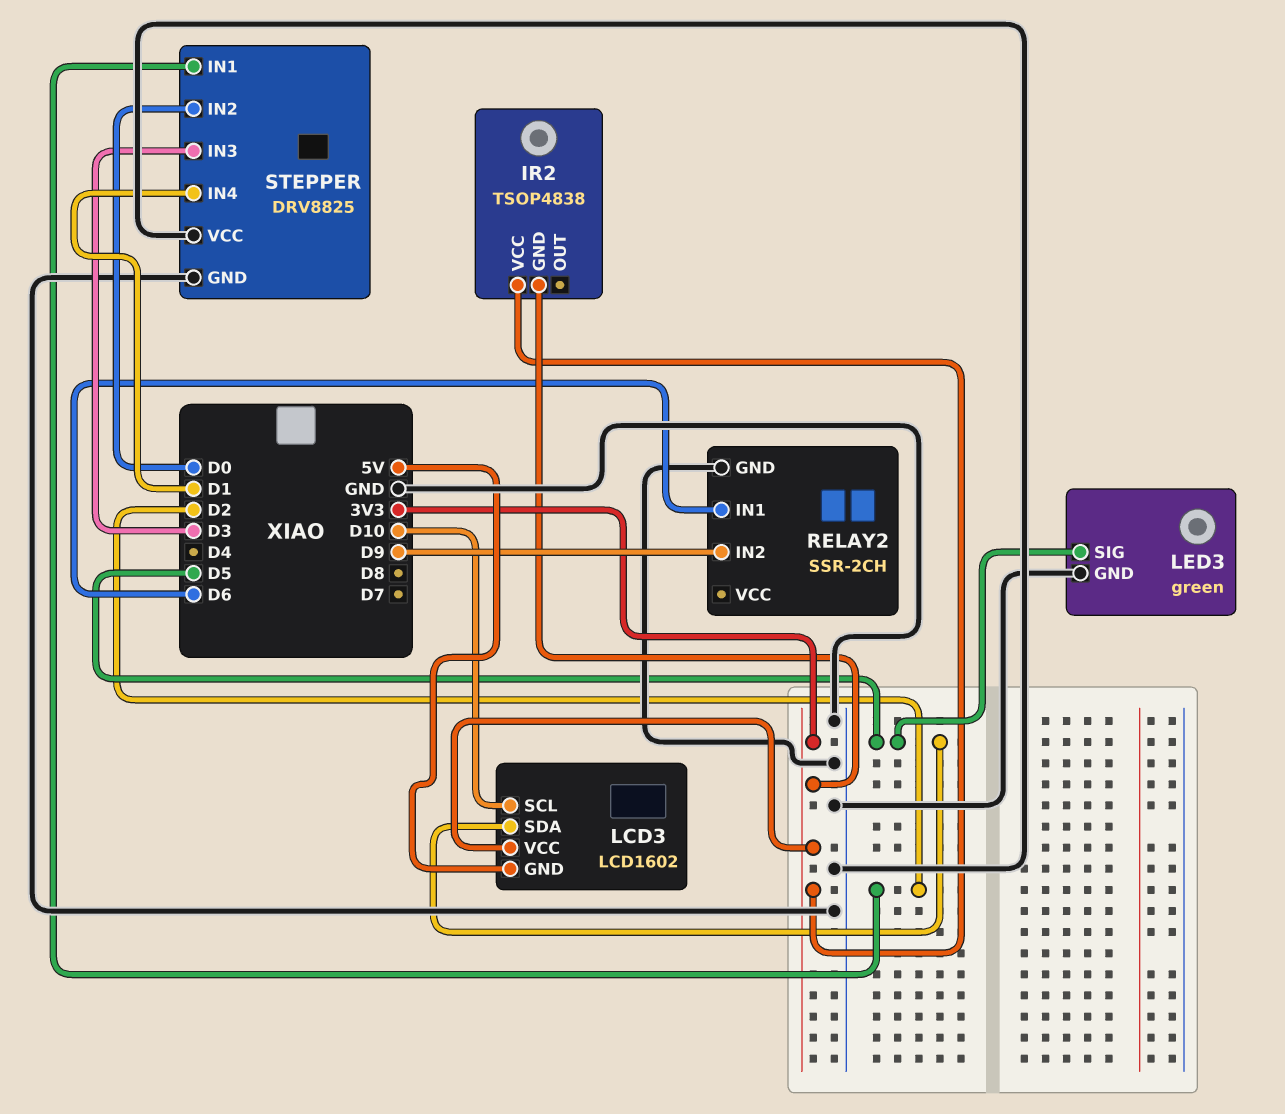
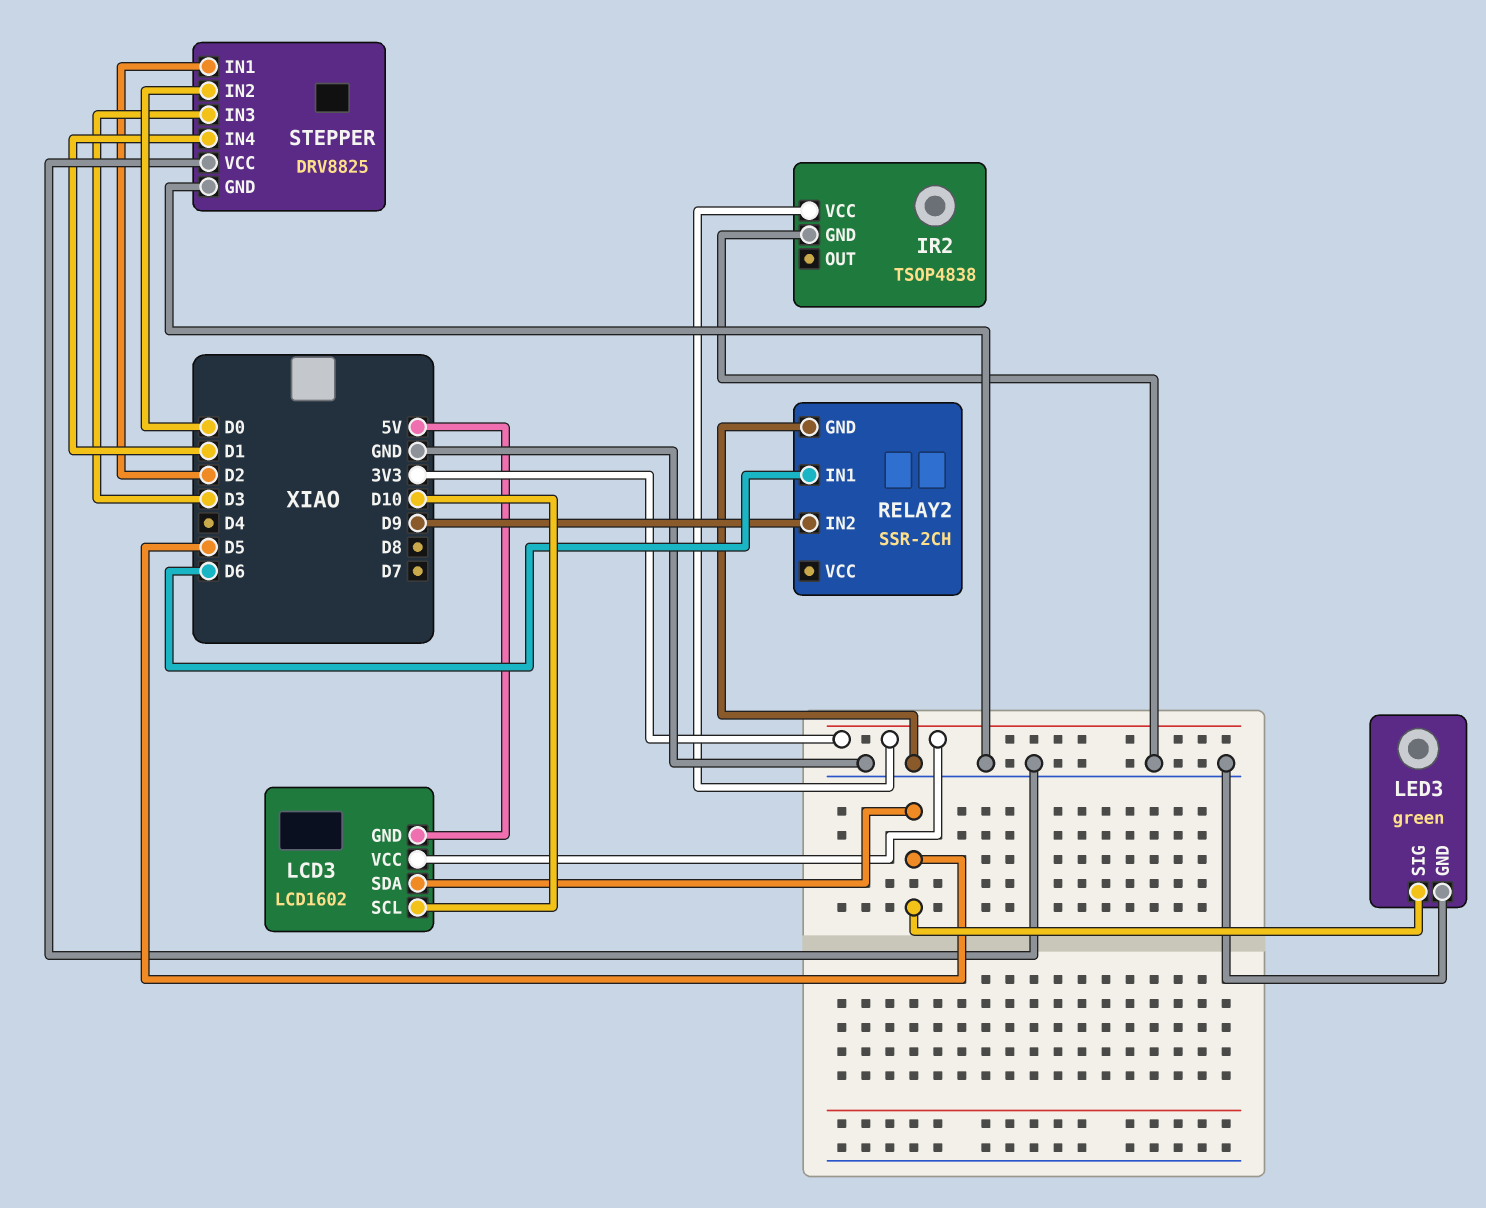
IR2 pin GND: 3V3 -> GND

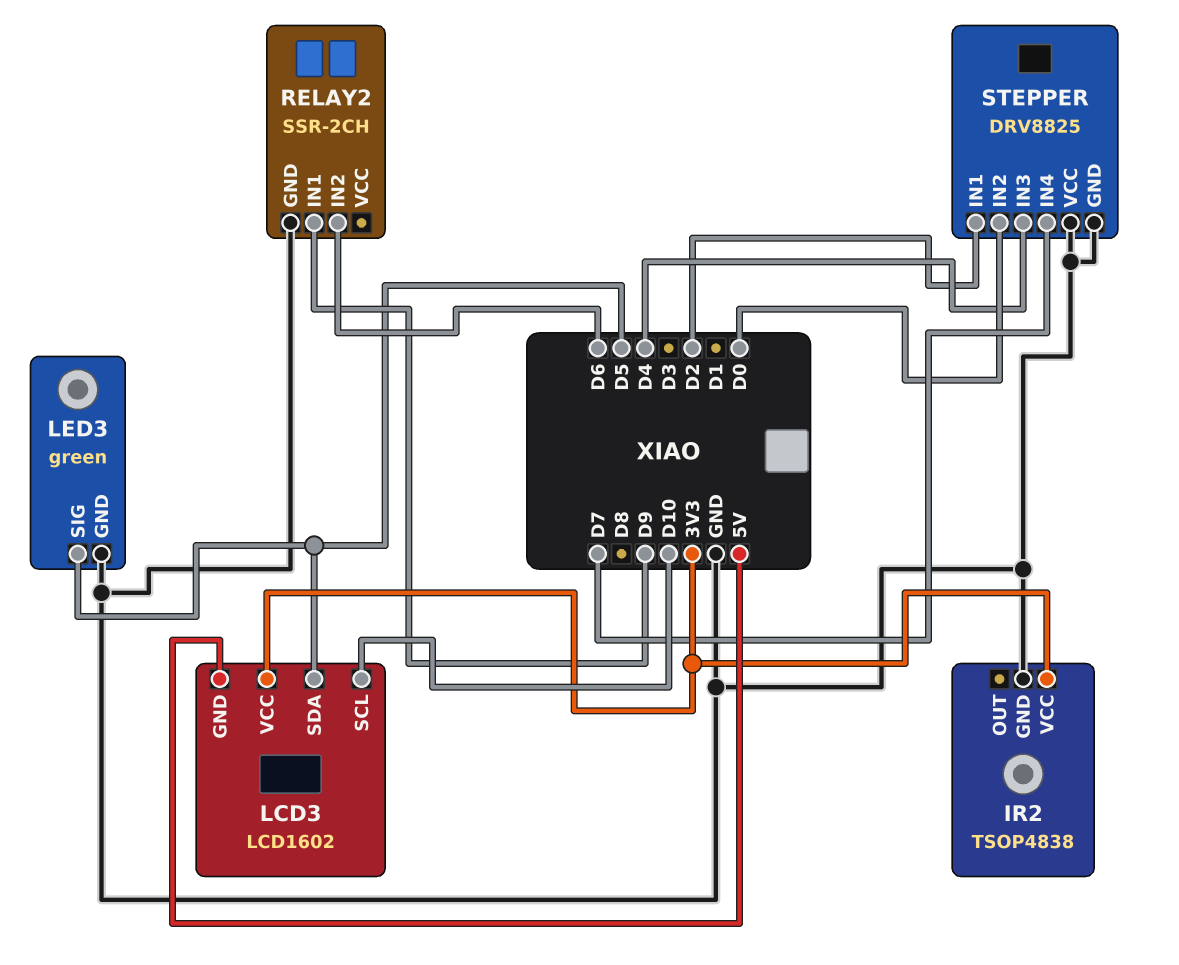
RELAY2 pin IN1: D6 -> D9
RELAY2 pin IN2: D9 -> D6
STEPPER pin IN3: D3 -> D4
STEPPER pin IN4: D1 -> D7

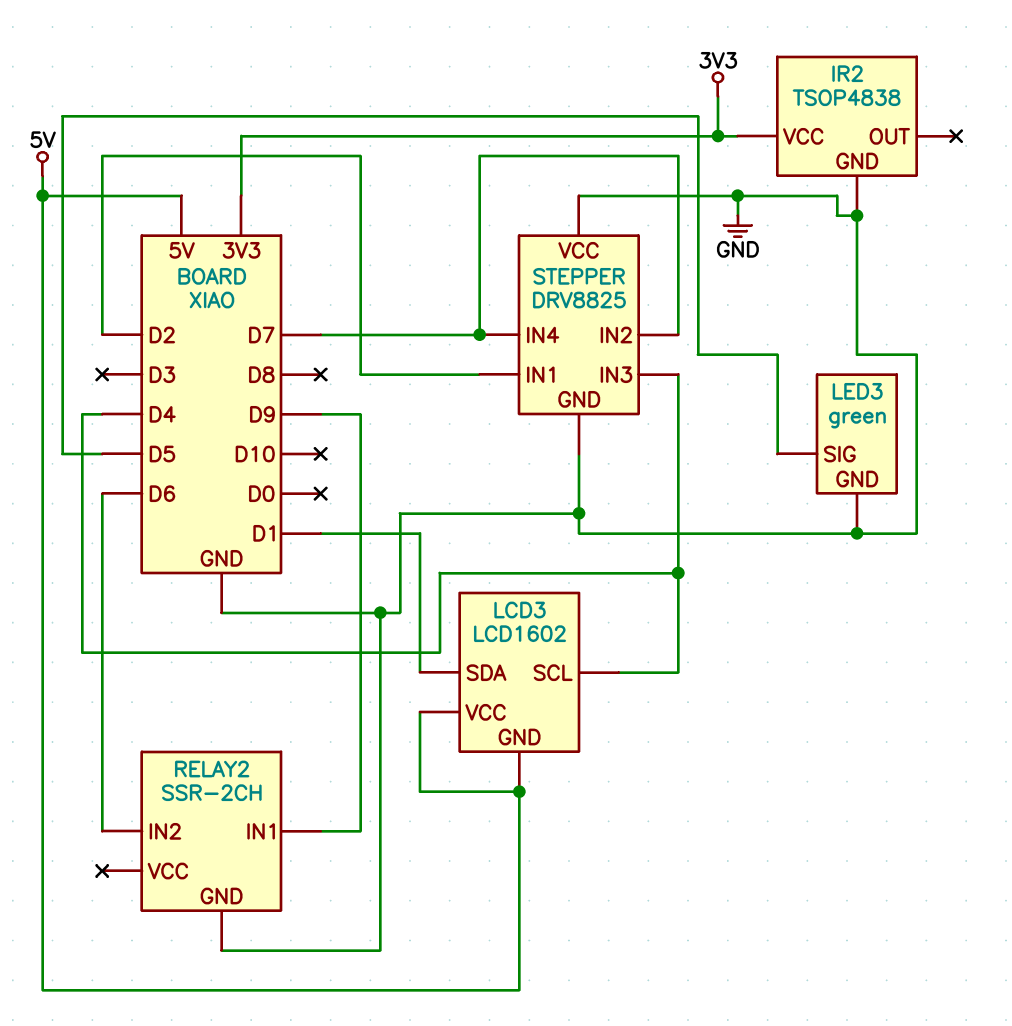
LCD3 pin SCL: D10 -> D4
LCD3 pin SDA: D5 -> D1
LCD3 pin VCC: 3V3 -> 5V
STEPPER pin IN2: D0 -> D7

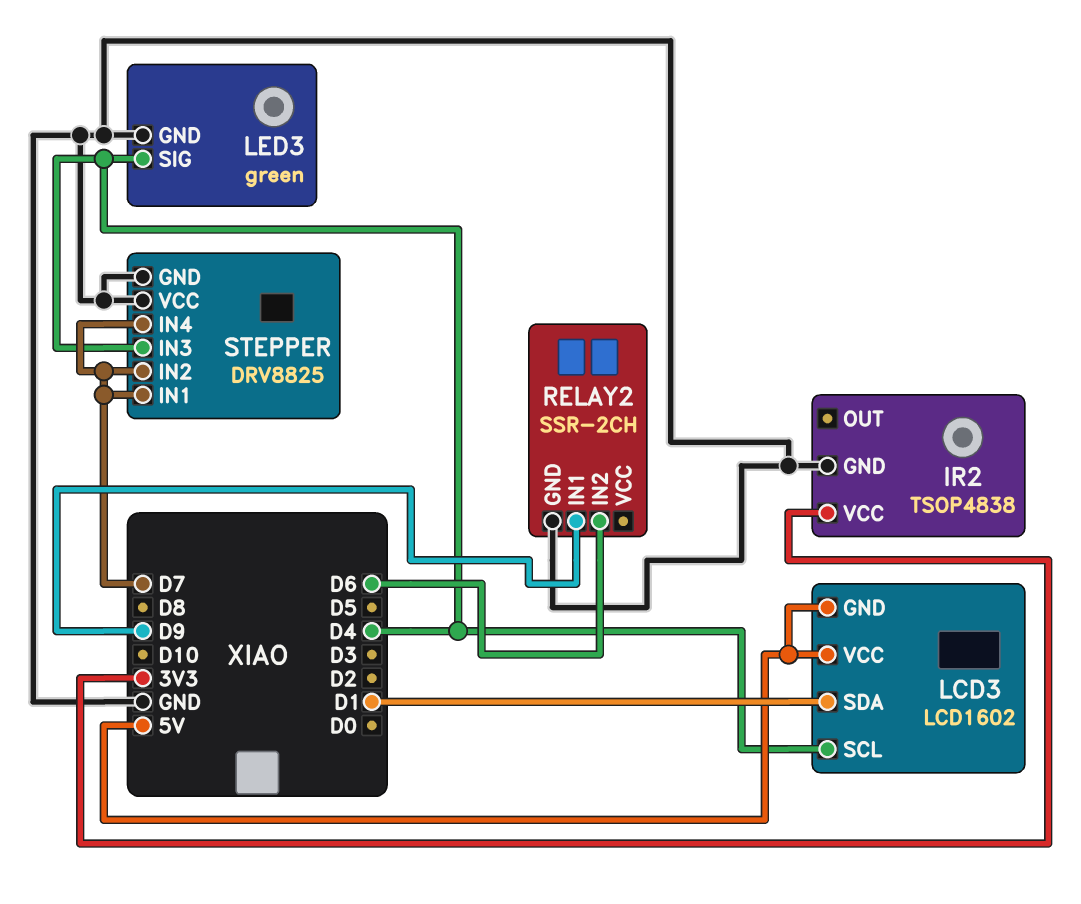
LED3 pin SIG: D5 -> D4
STEPPER pin IN1: D2 -> D7

